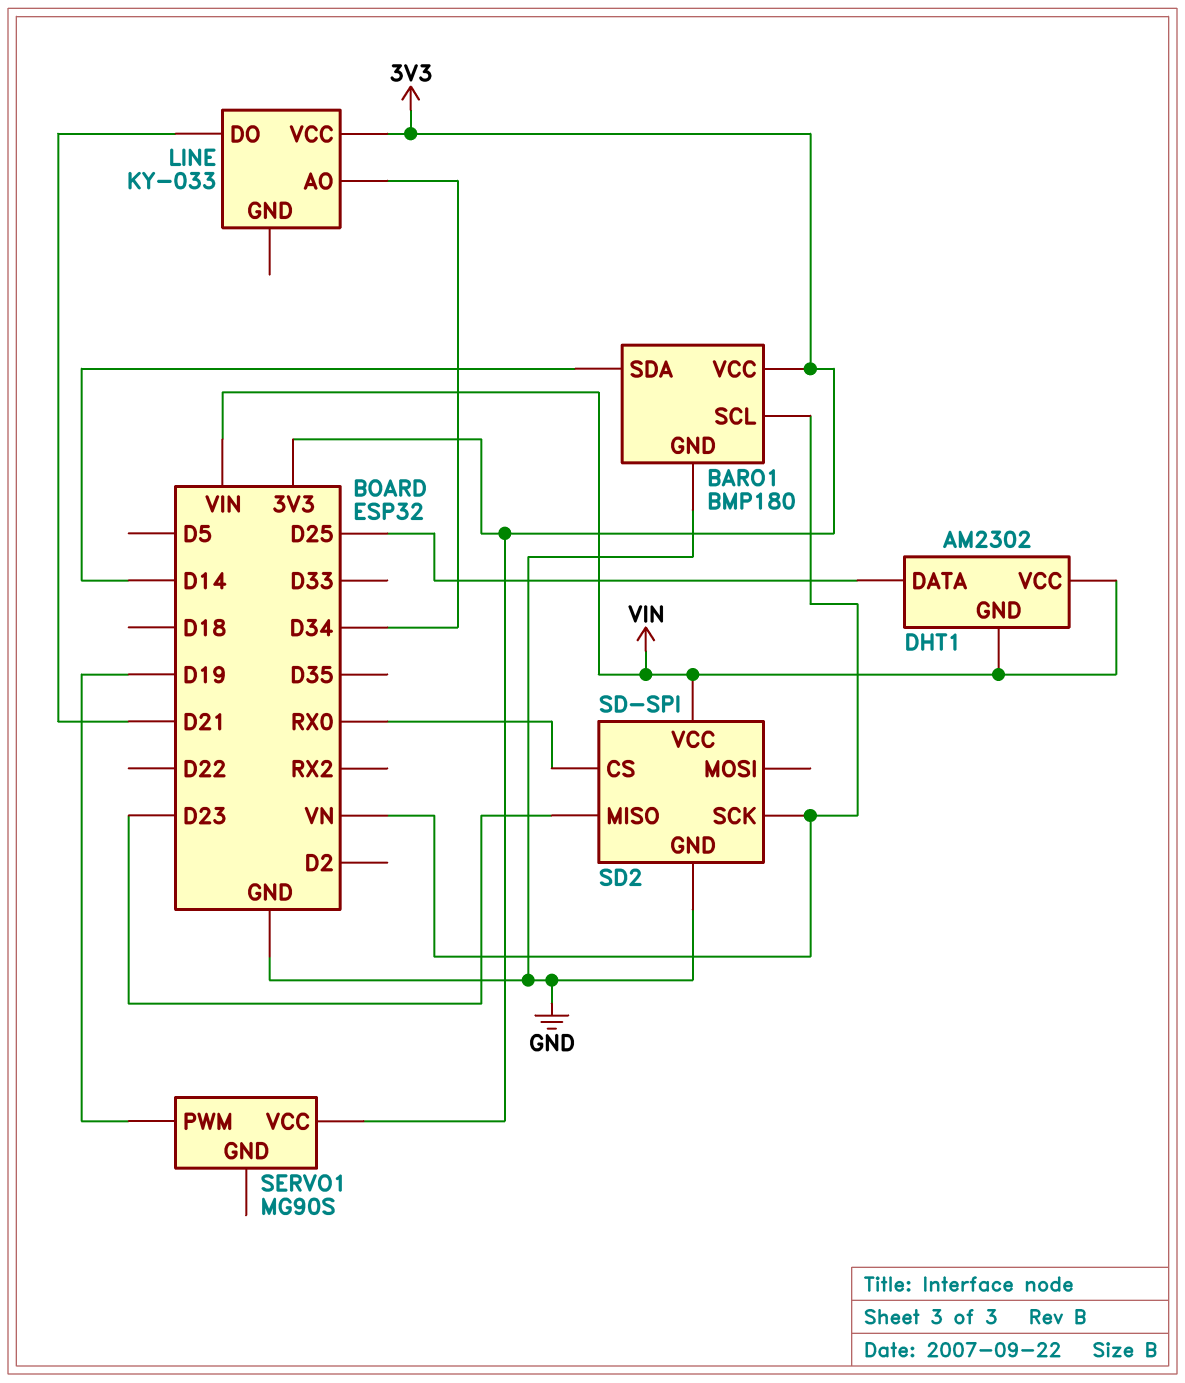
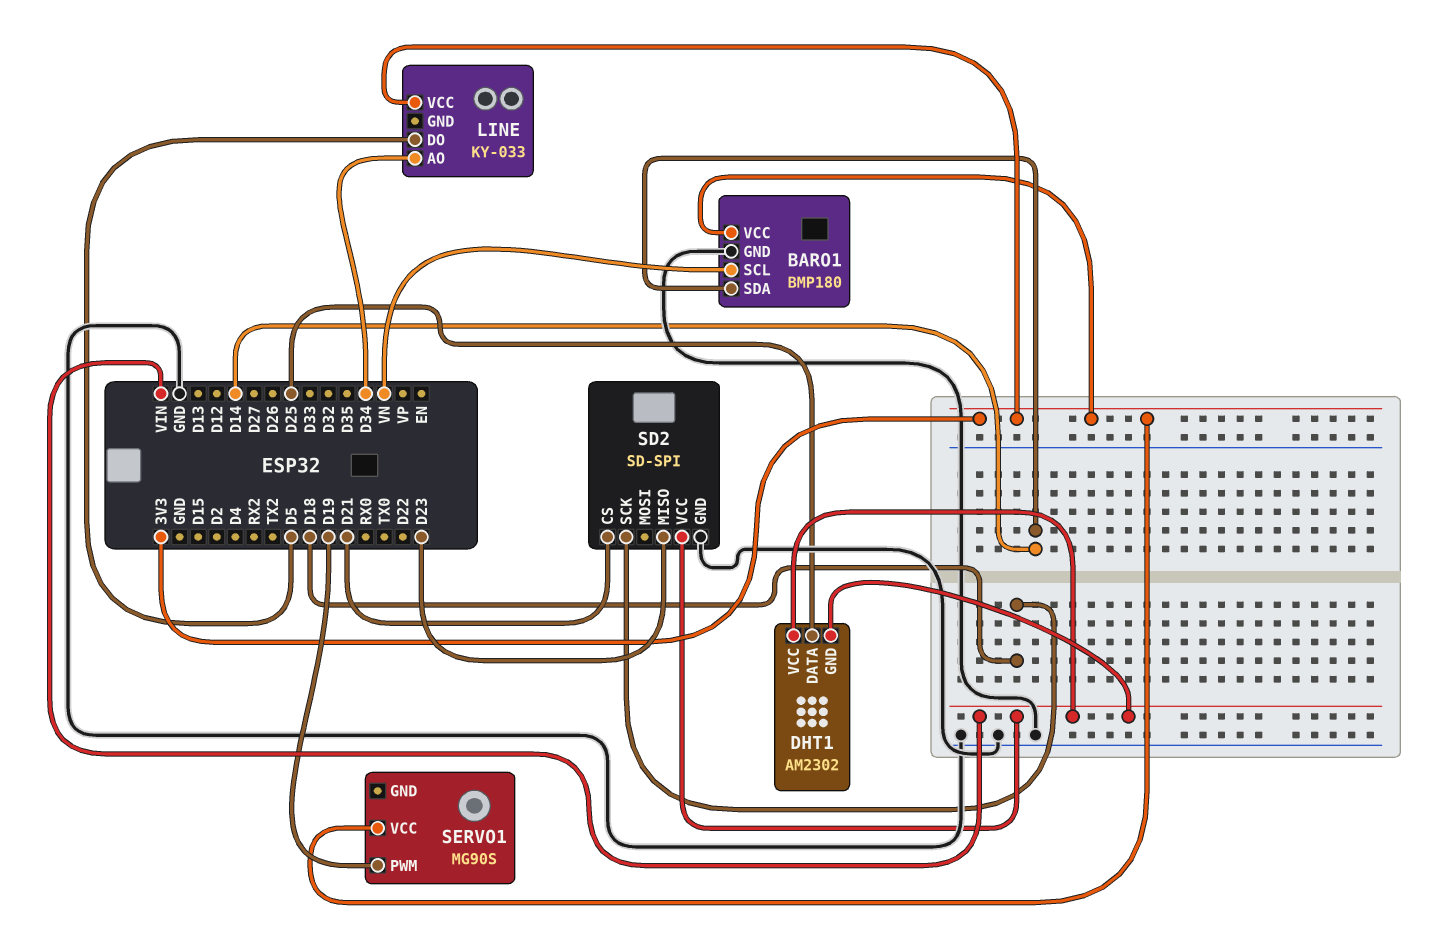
LINE pin DO: D21 -> D5
SD2 pin CS: RX0 -> D21
SD2 pin SCK: VN -> D18

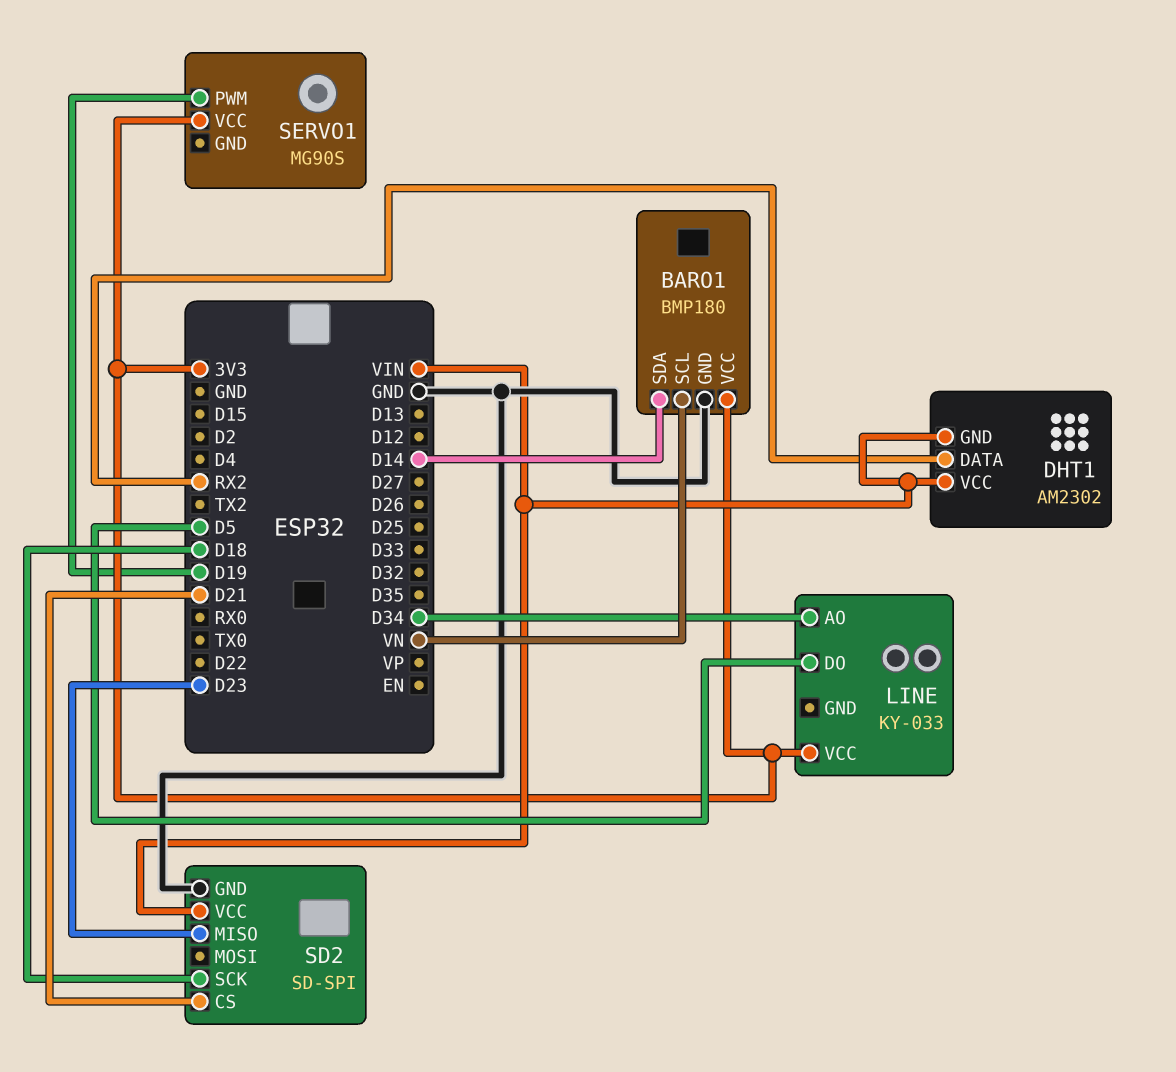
DHT1 pin DATA: D25 -> RX2

